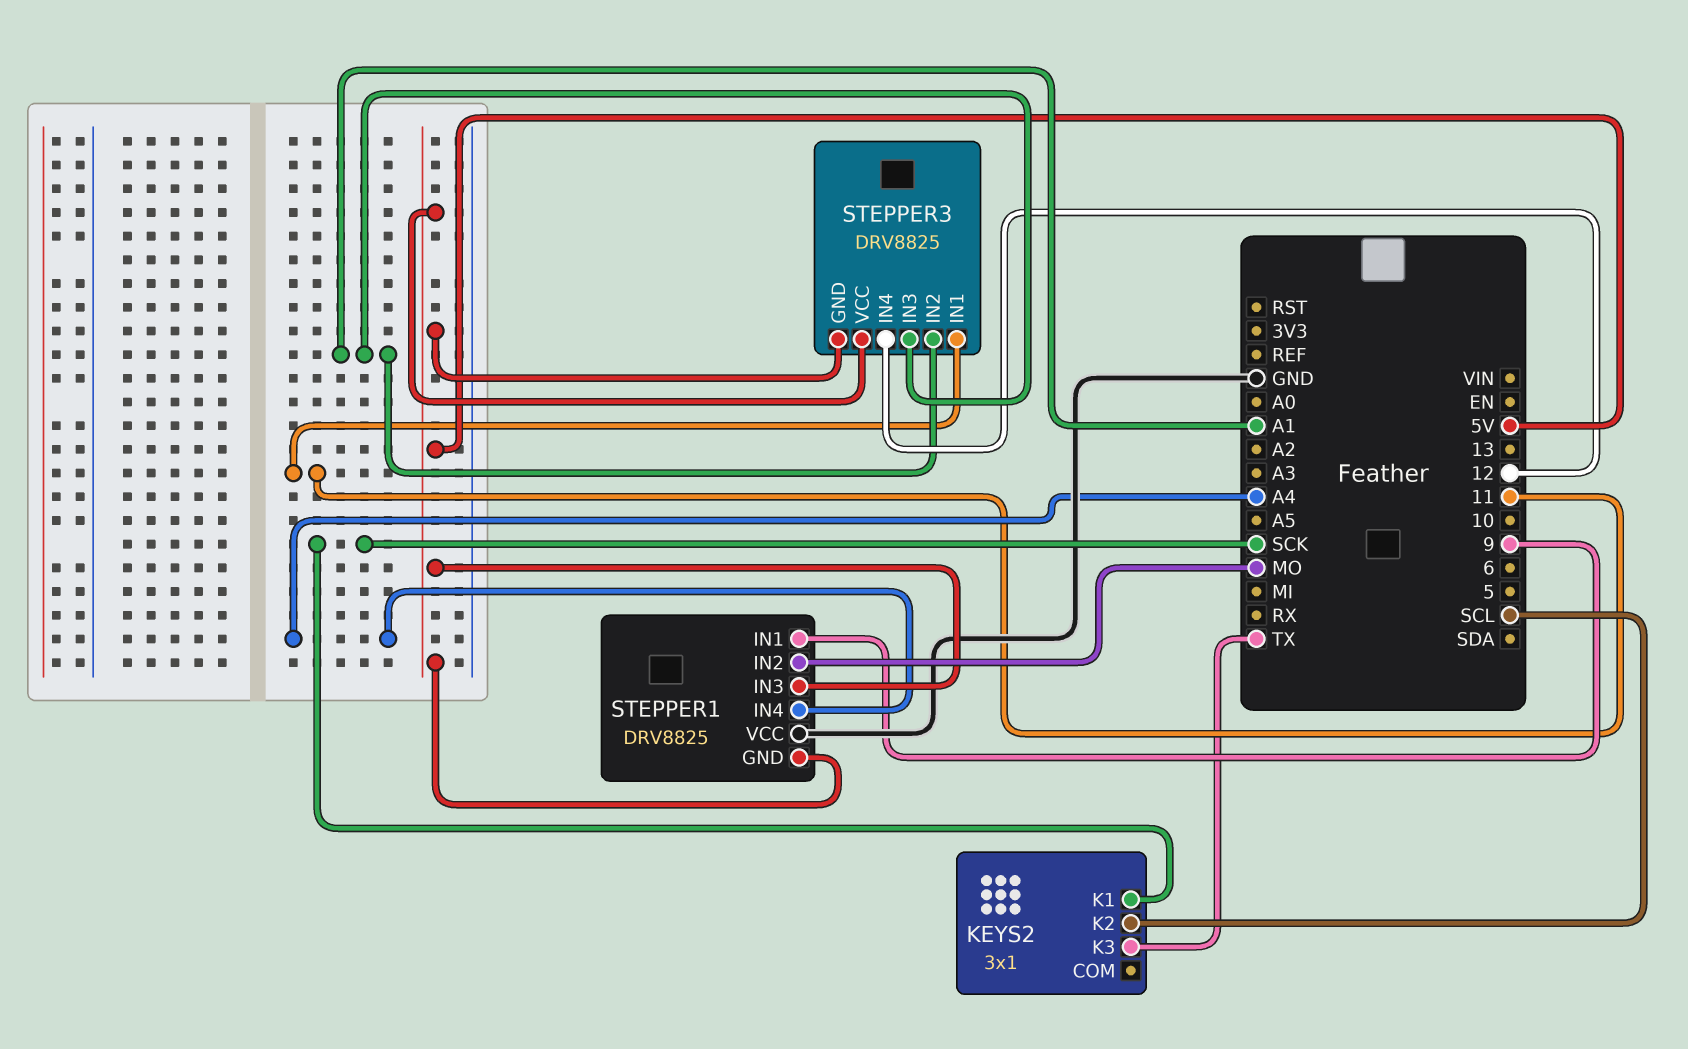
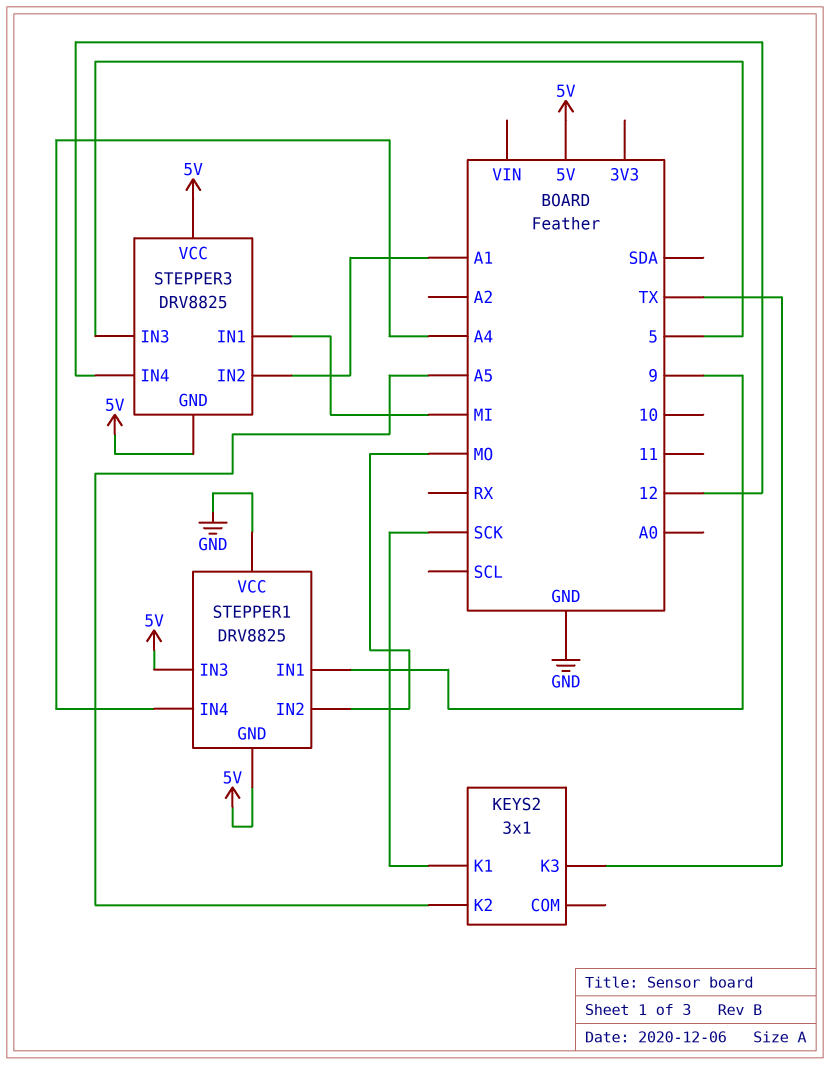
KEYS2 pin K2: SCL -> A5
STEPPER3 pin IN1: 11 -> MI
STEPPER3 pin IN3: A1 -> 5

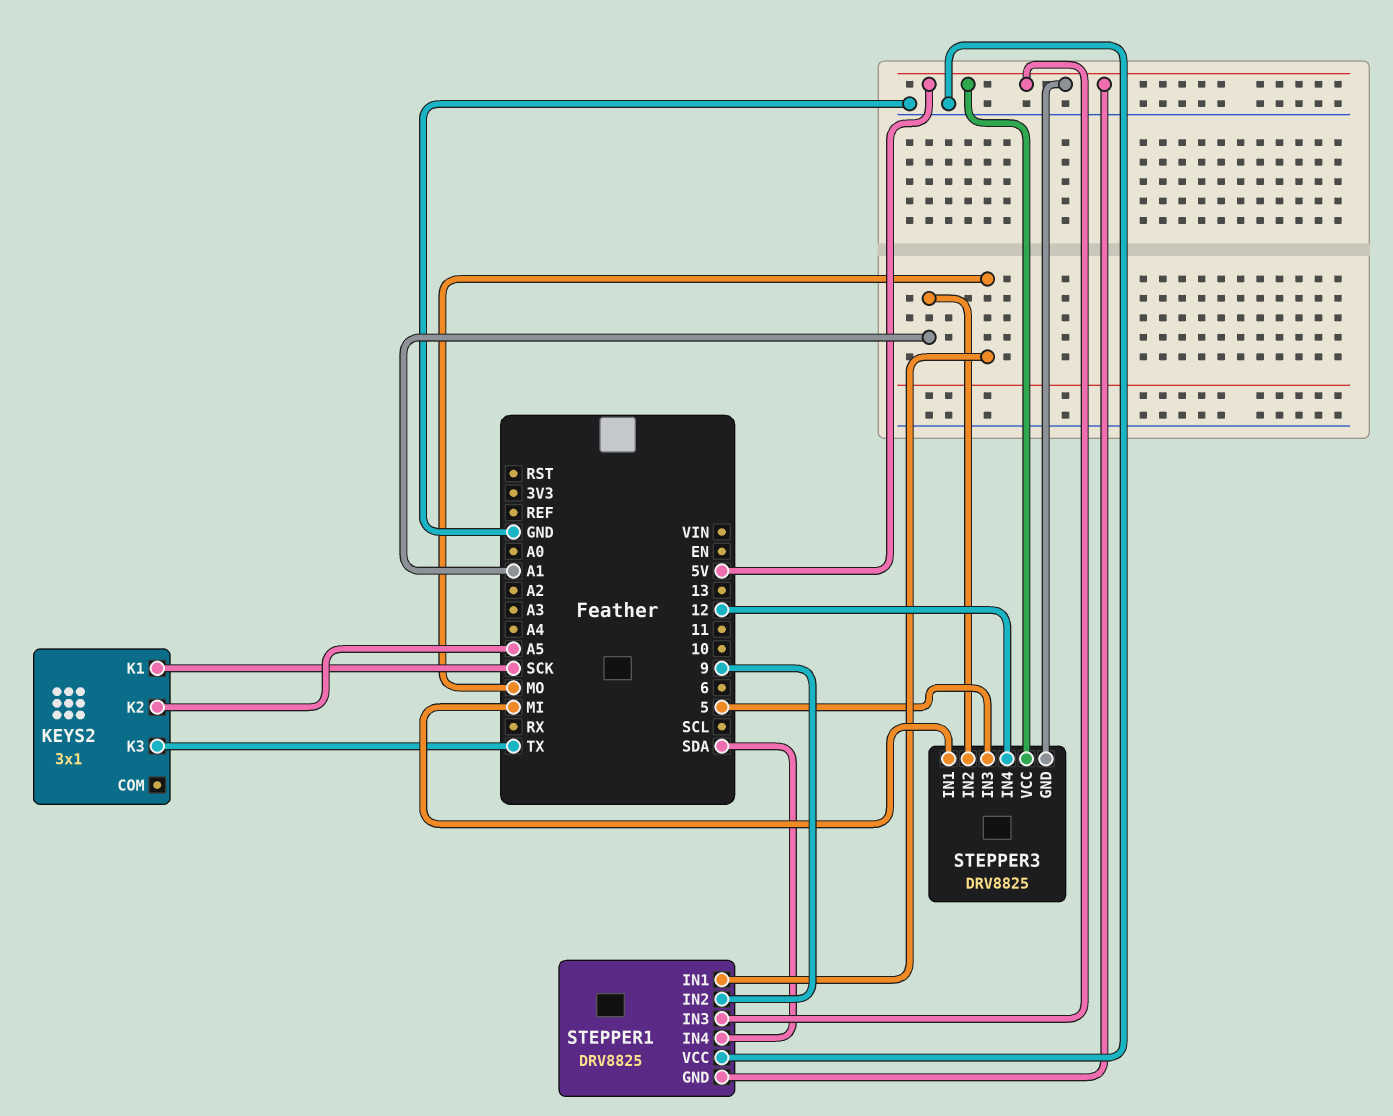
STEPPER1 pin IN1: 9 -> MO
STEPPER1 pin IN2: MO -> 9
STEPPER1 pin IN4: A4 -> SDA

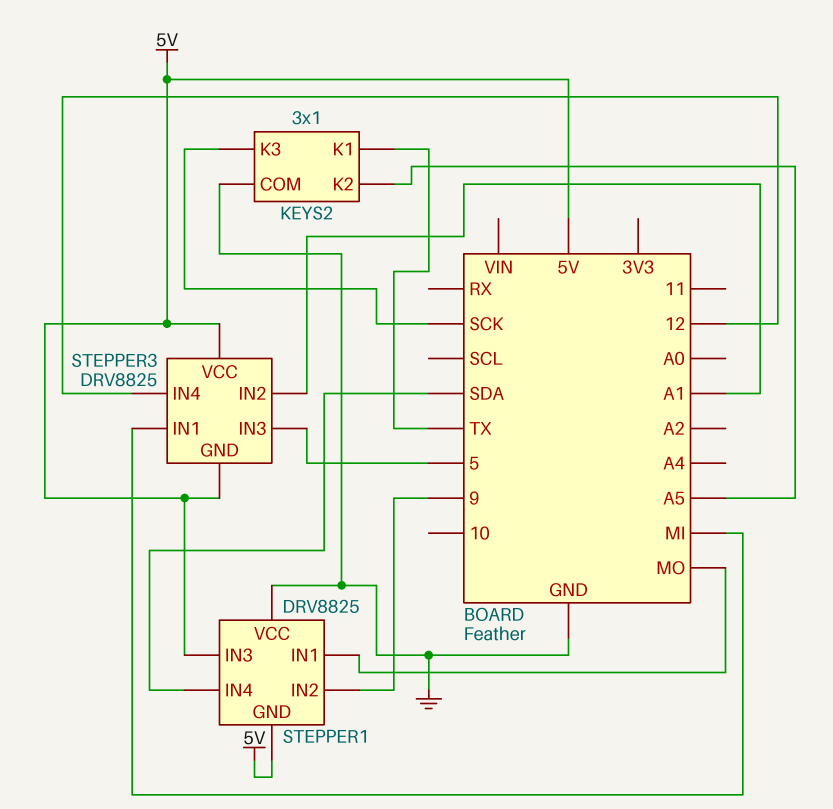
KEYS2 pin COM: none -> GND
KEYS2 pin K1: SCK -> TX
KEYS2 pin K3: TX -> SCK

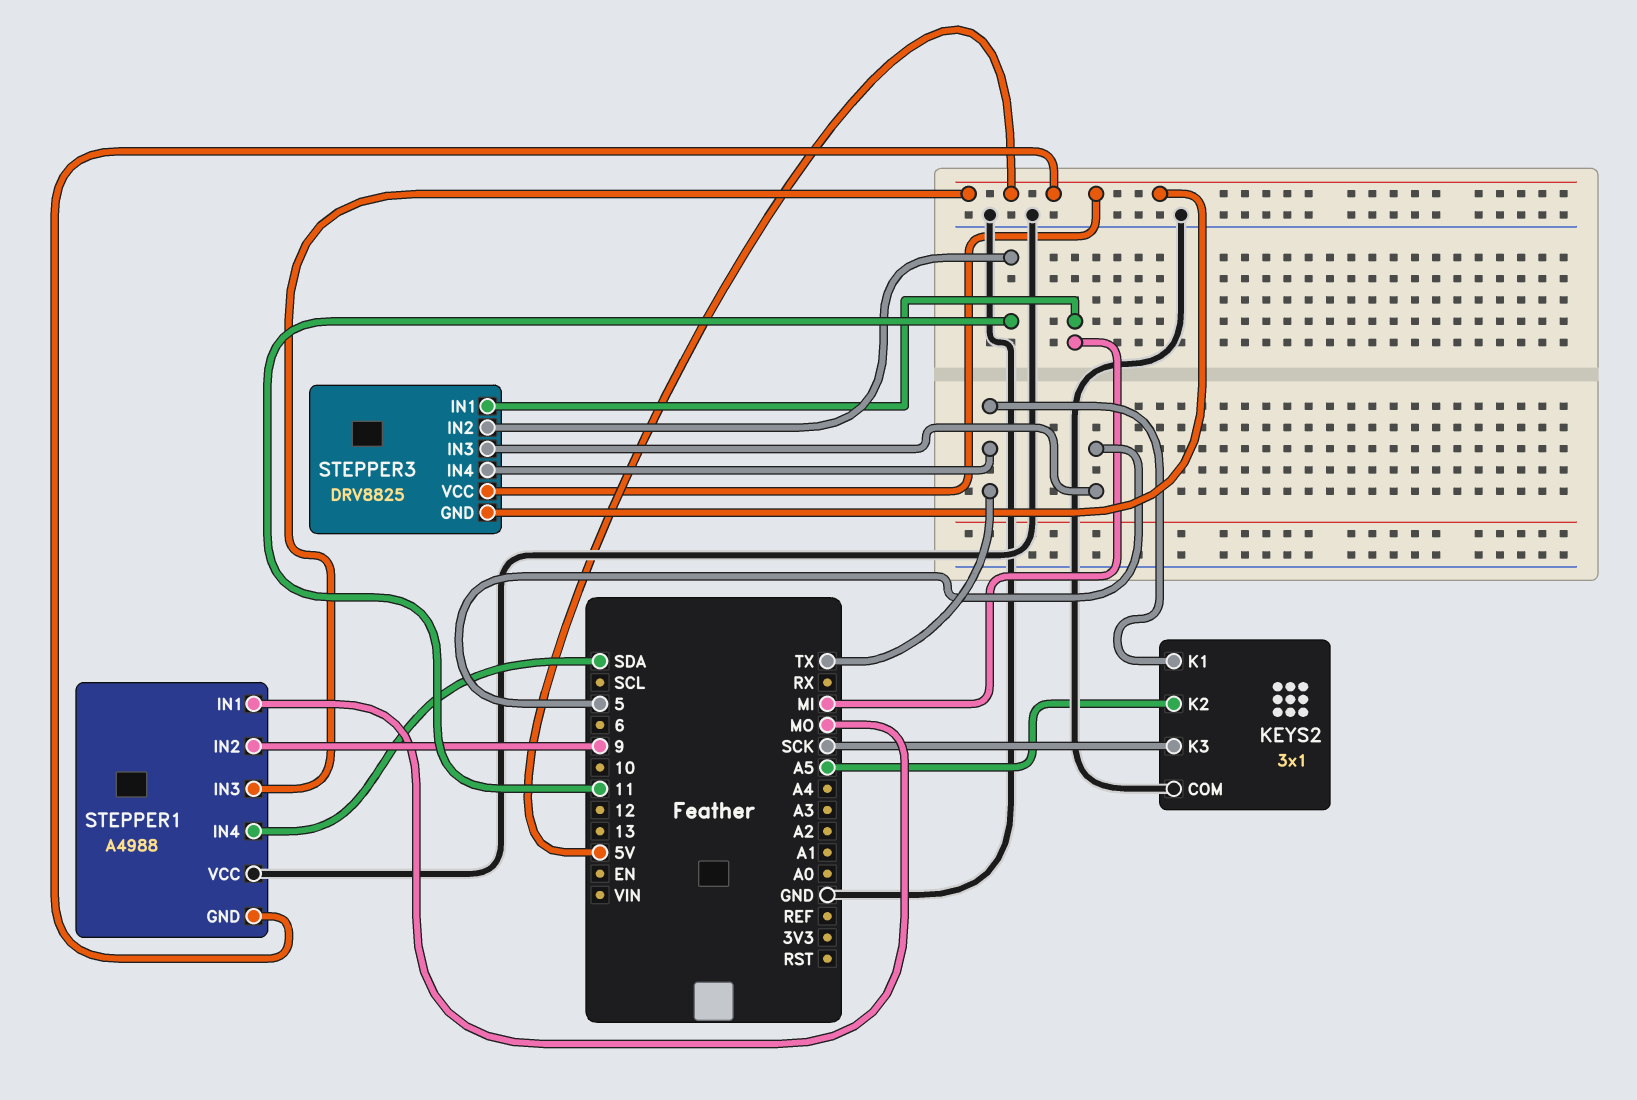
STEPPER1: DRV8825 -> A4988
STEPPER3 pin IN2: A1 -> 11
STEPPER3 pin IN4: 12 -> TX

